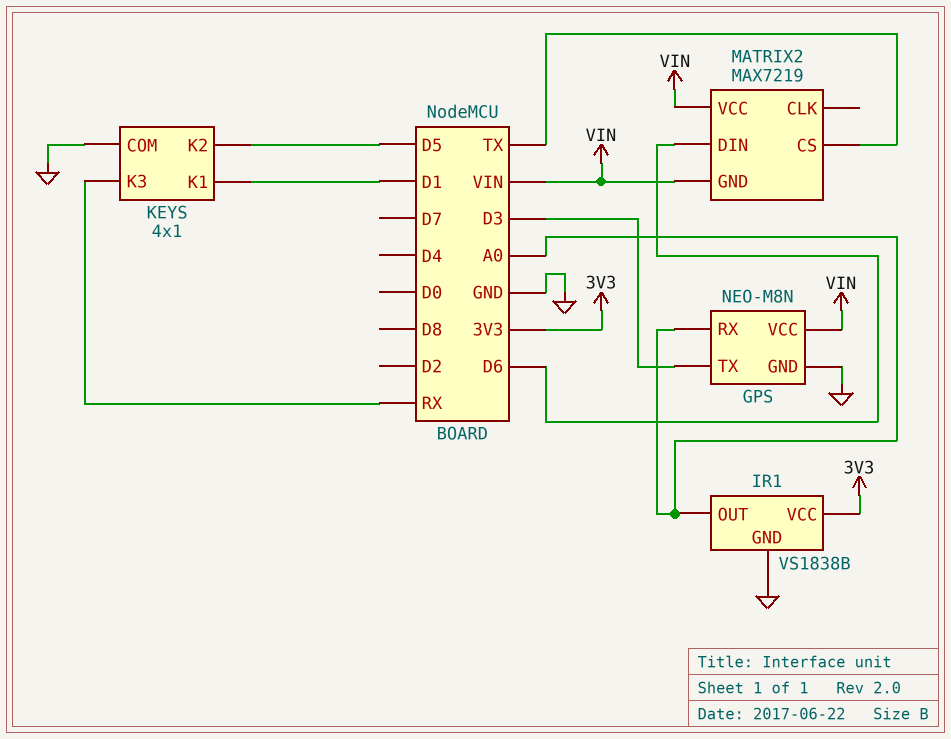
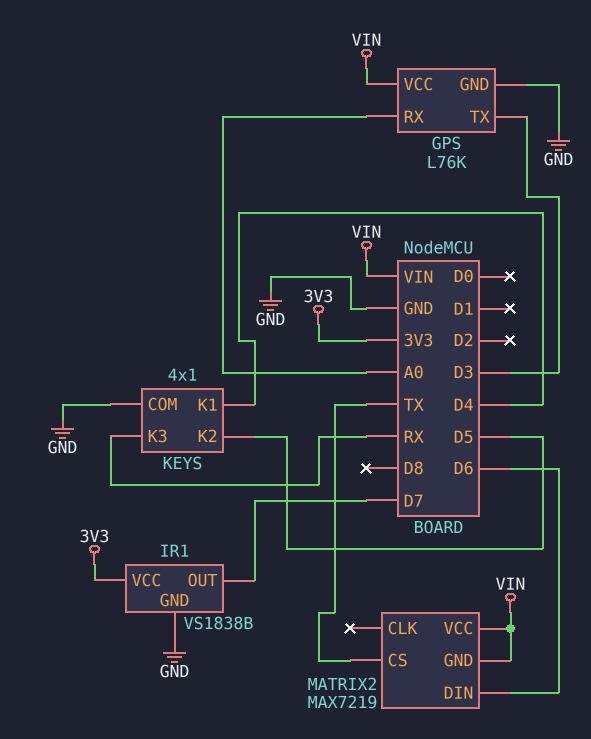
GPS: NEO-M8N -> L76K
IR1 pin OUT: A0 -> D7
KEYS pin K1: D1 -> D4

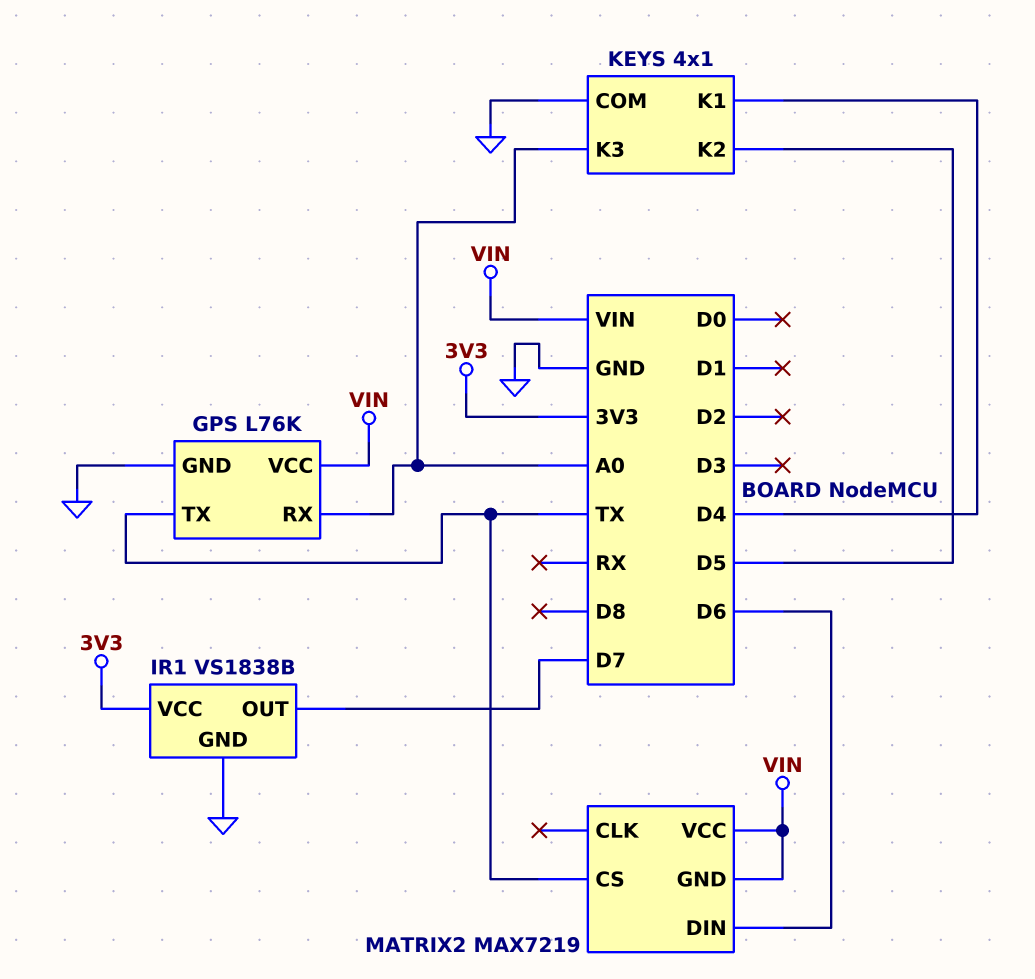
GPS pin TX: D3 -> TX
KEYS pin K3: RX -> A0

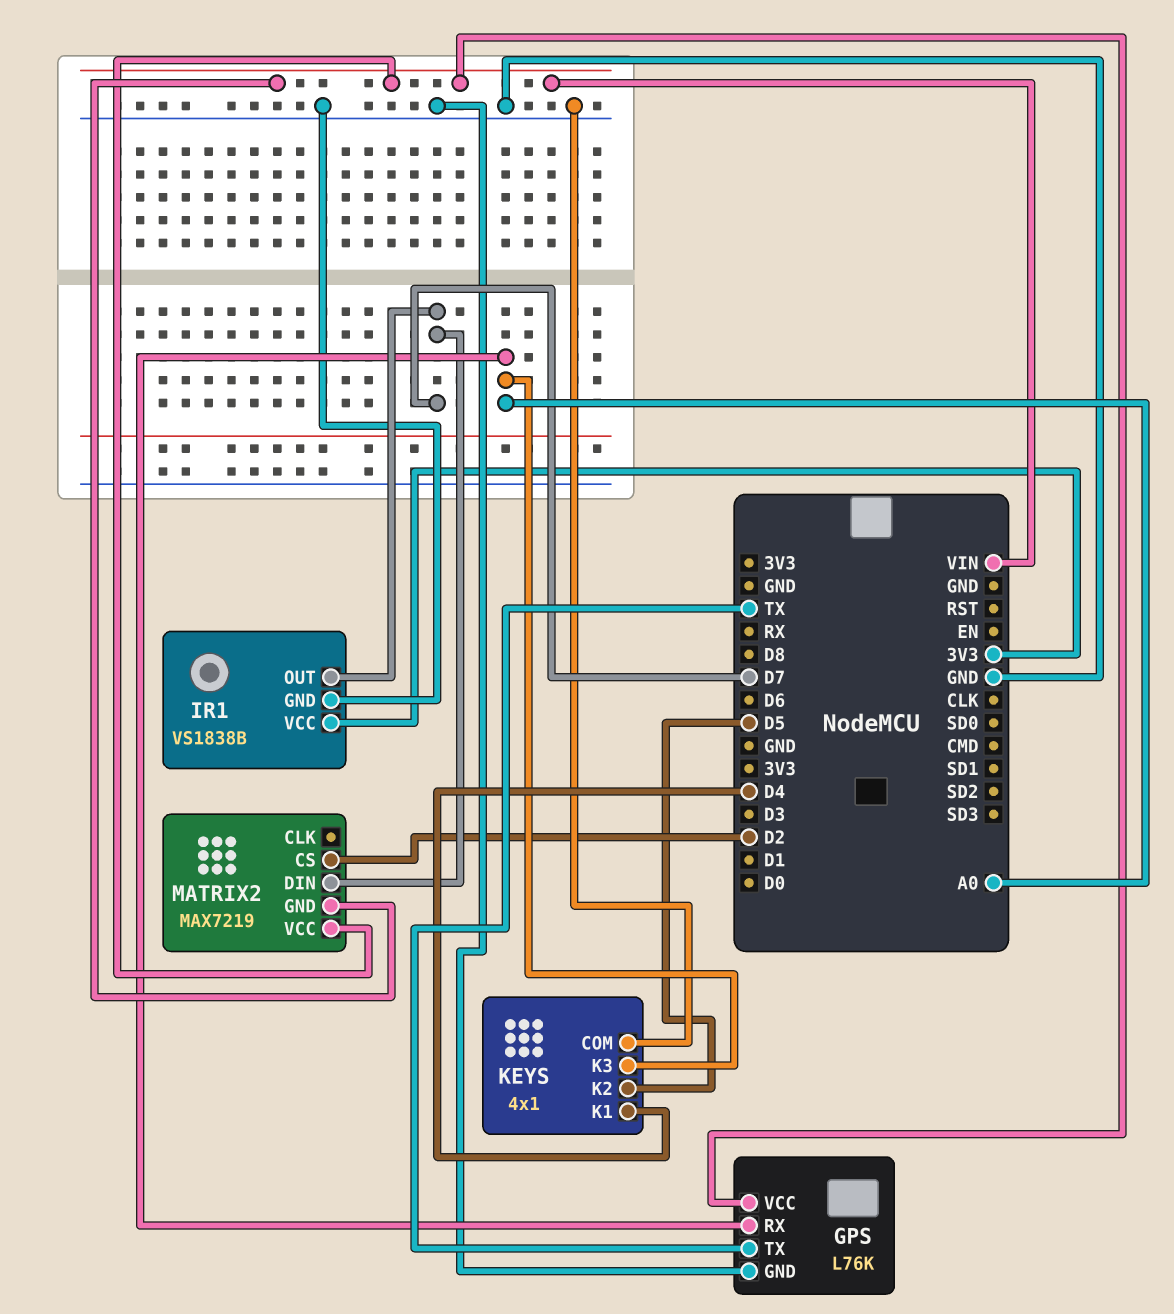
MATRIX2 pin CS: TX -> D2
MATRIX2 pin DIN: D6 -> D7

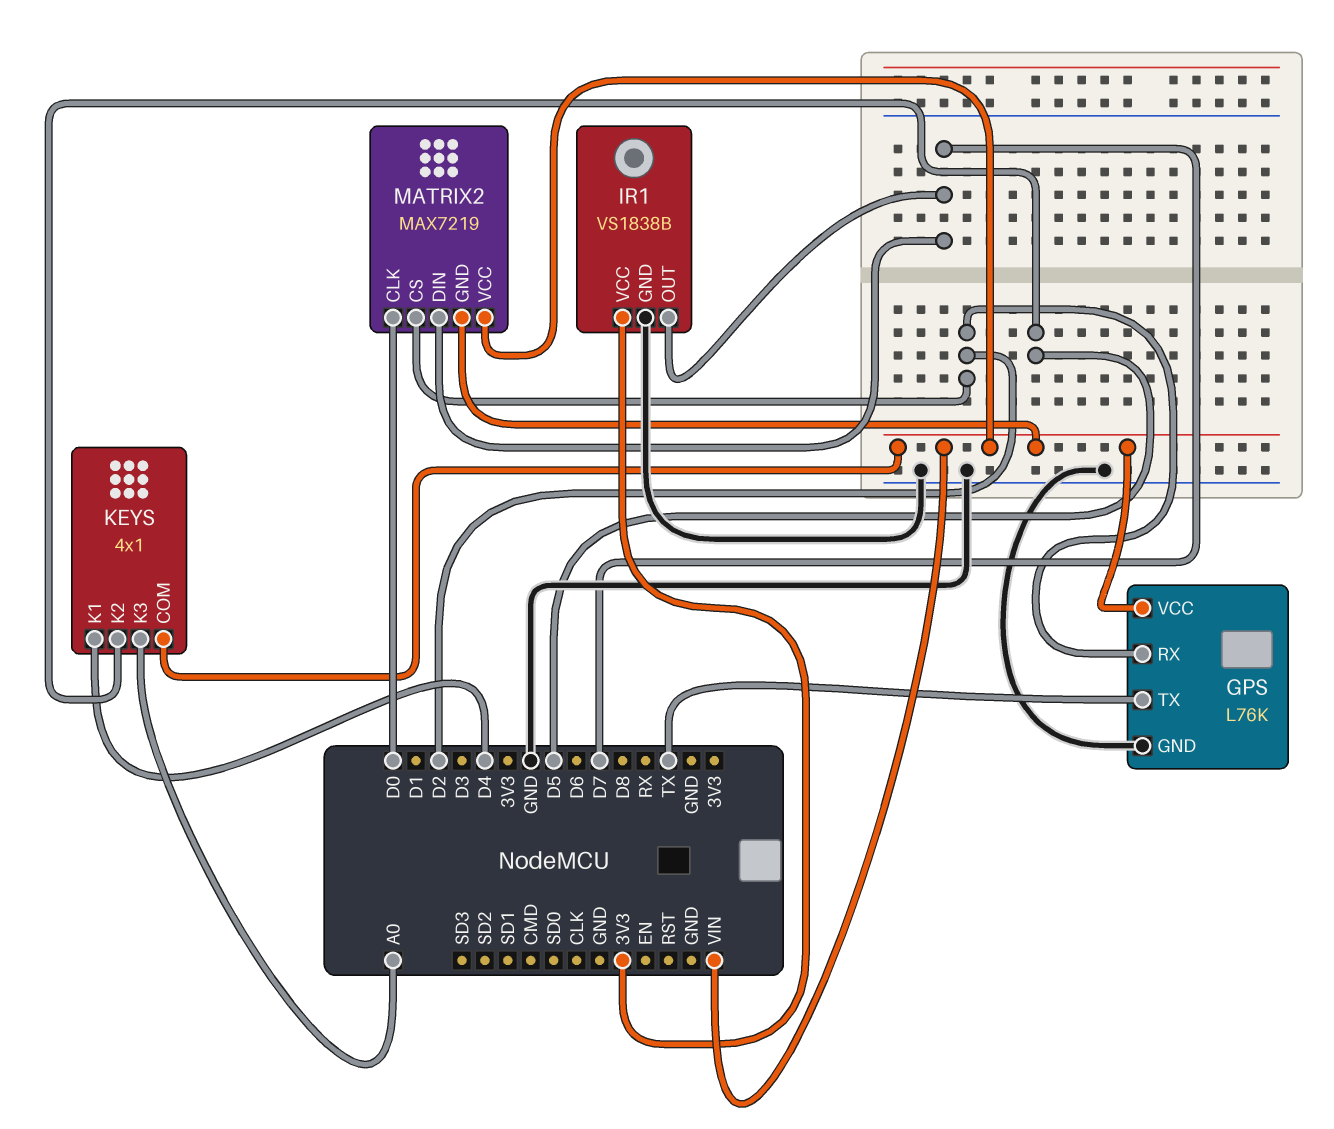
GPS pin RX: A0 -> D2
KEYS pin COM: GND -> VIN
MATRIX2 pin CLK: none -> D0

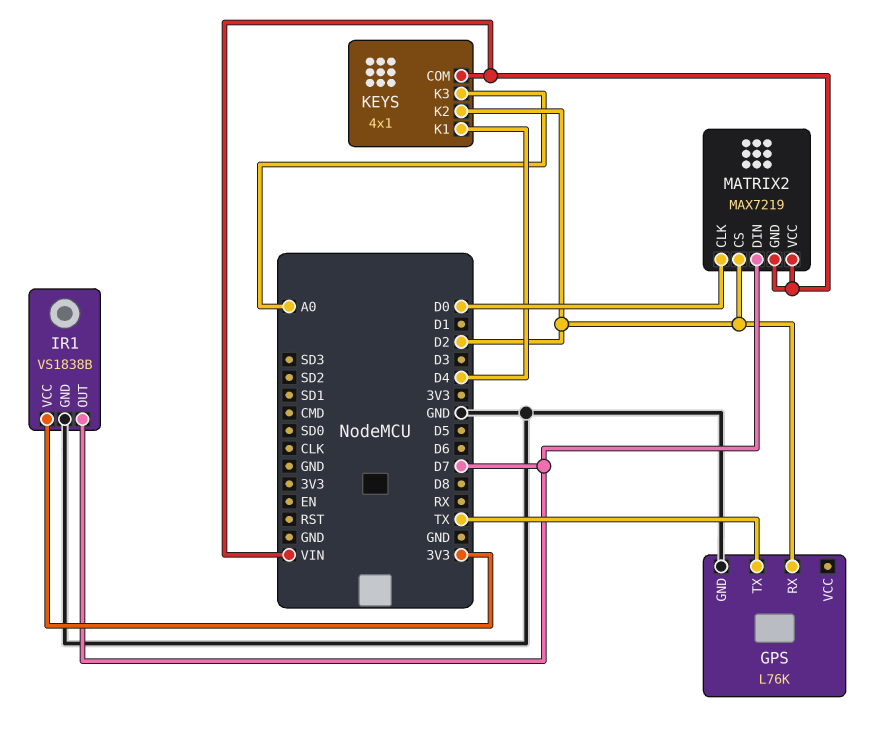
GPS pin VCC: VIN -> none
KEYS pin K2: D5 -> D2

